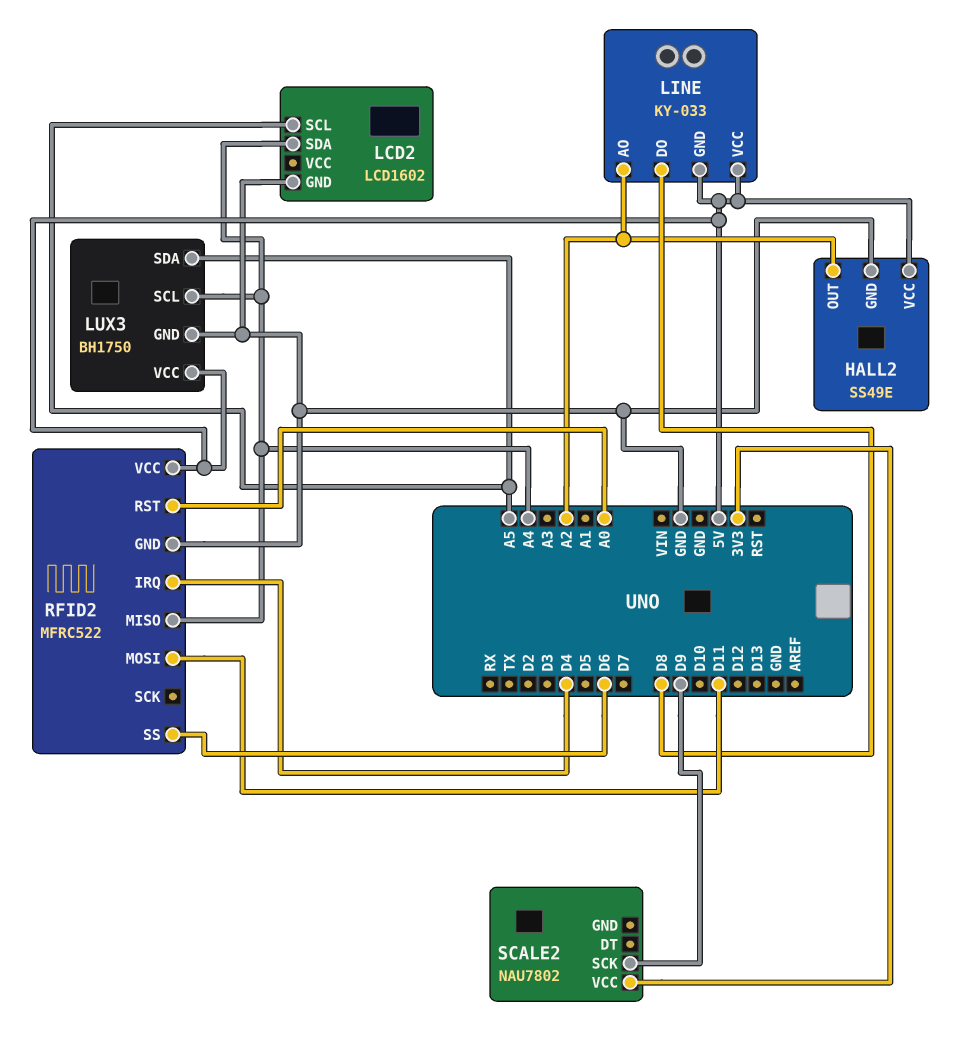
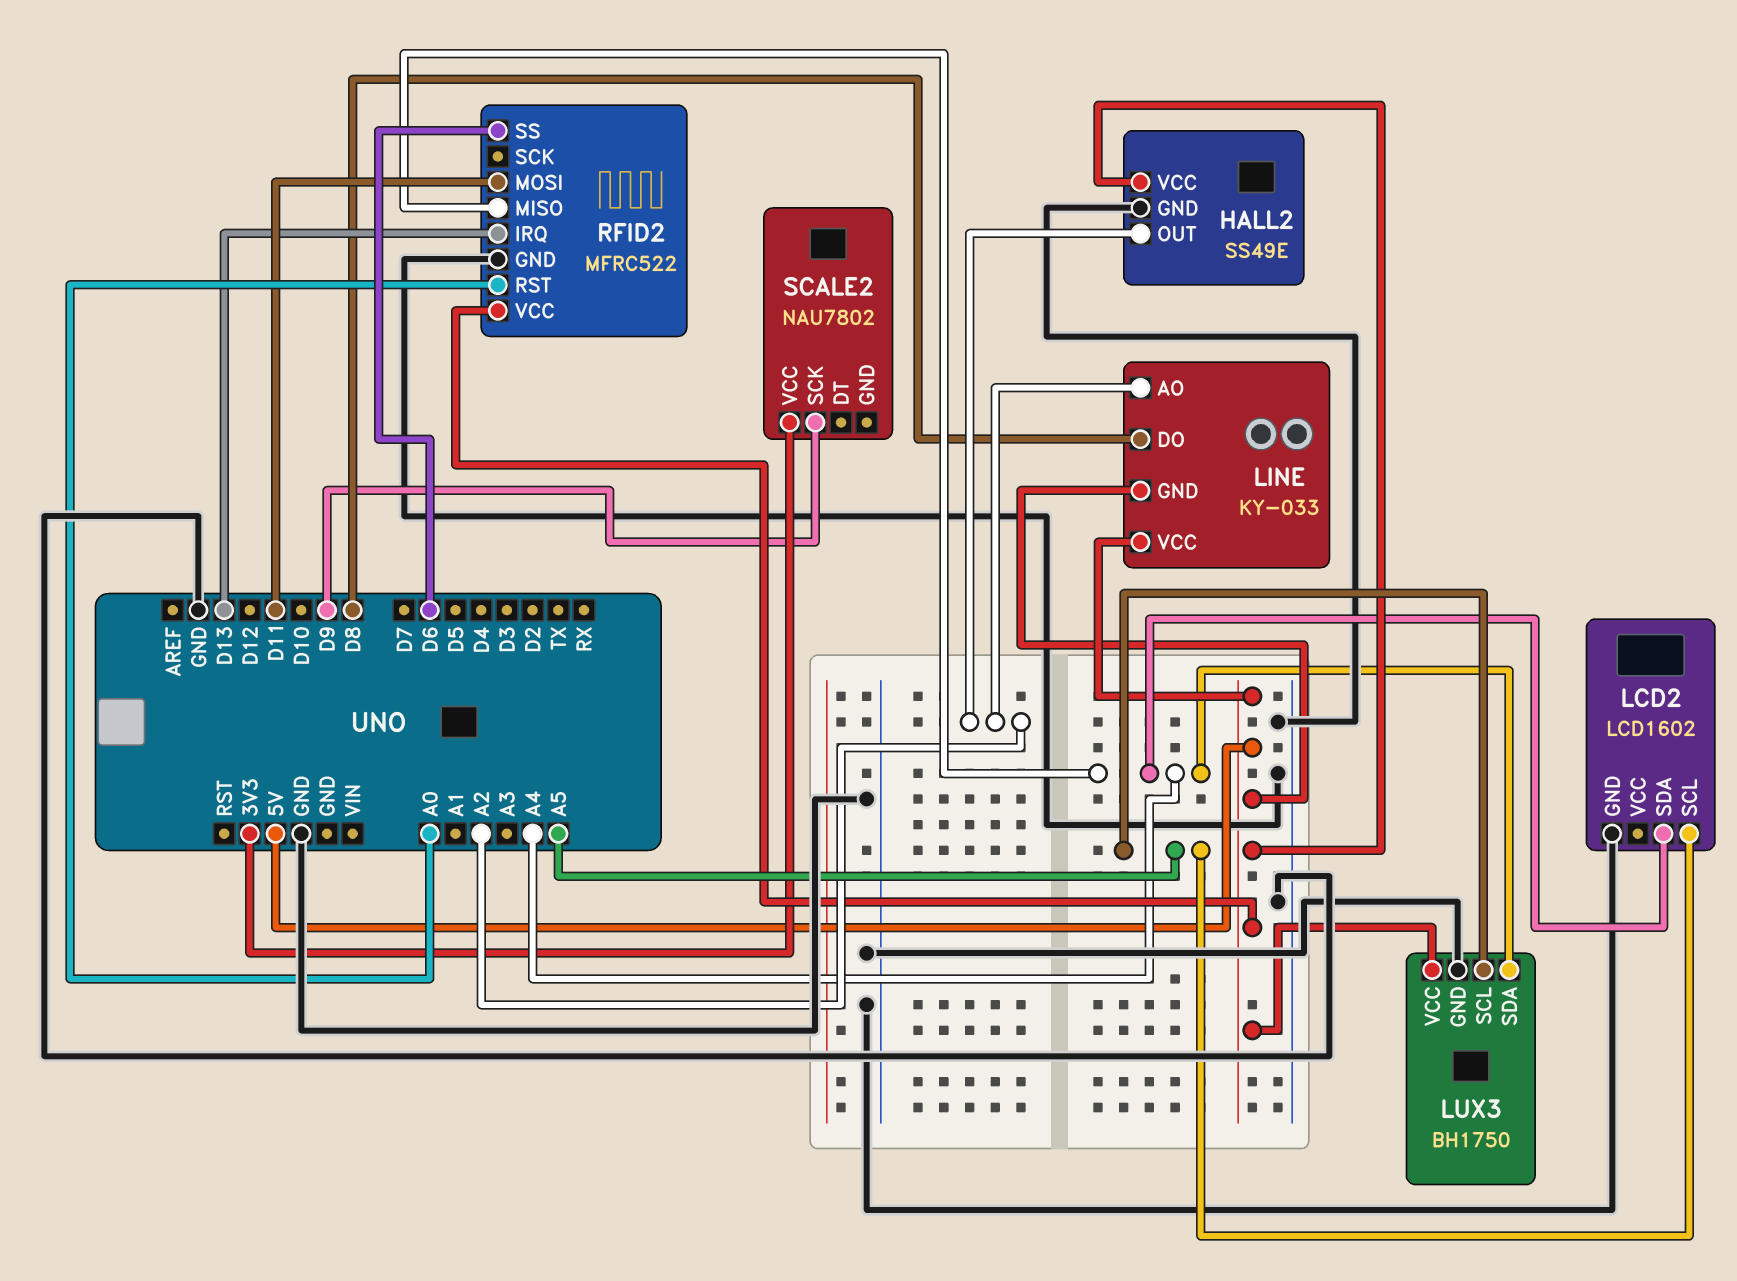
LUX3 pin SCL: A4 -> A5
LUX3 pin SDA: A5 -> A4
RFID2 pin IRQ: D4 -> D13

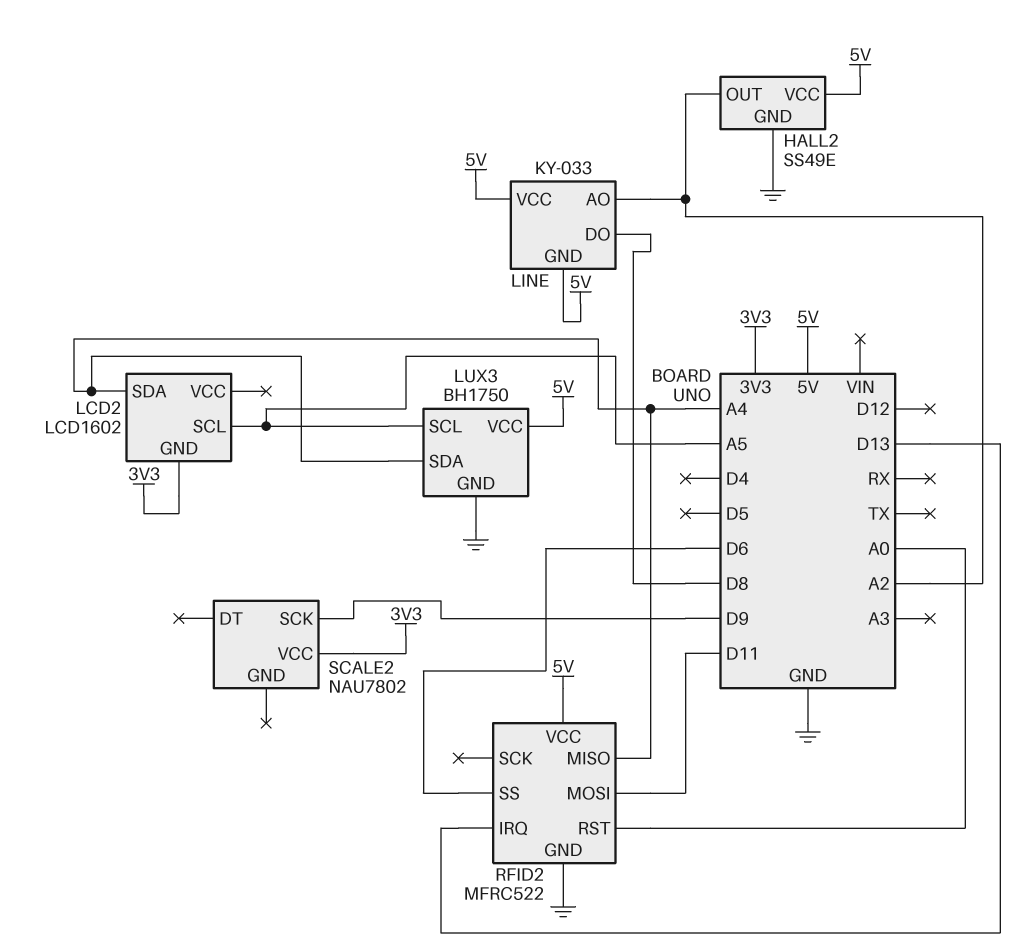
LCD2 pin GND: GND -> 3V3

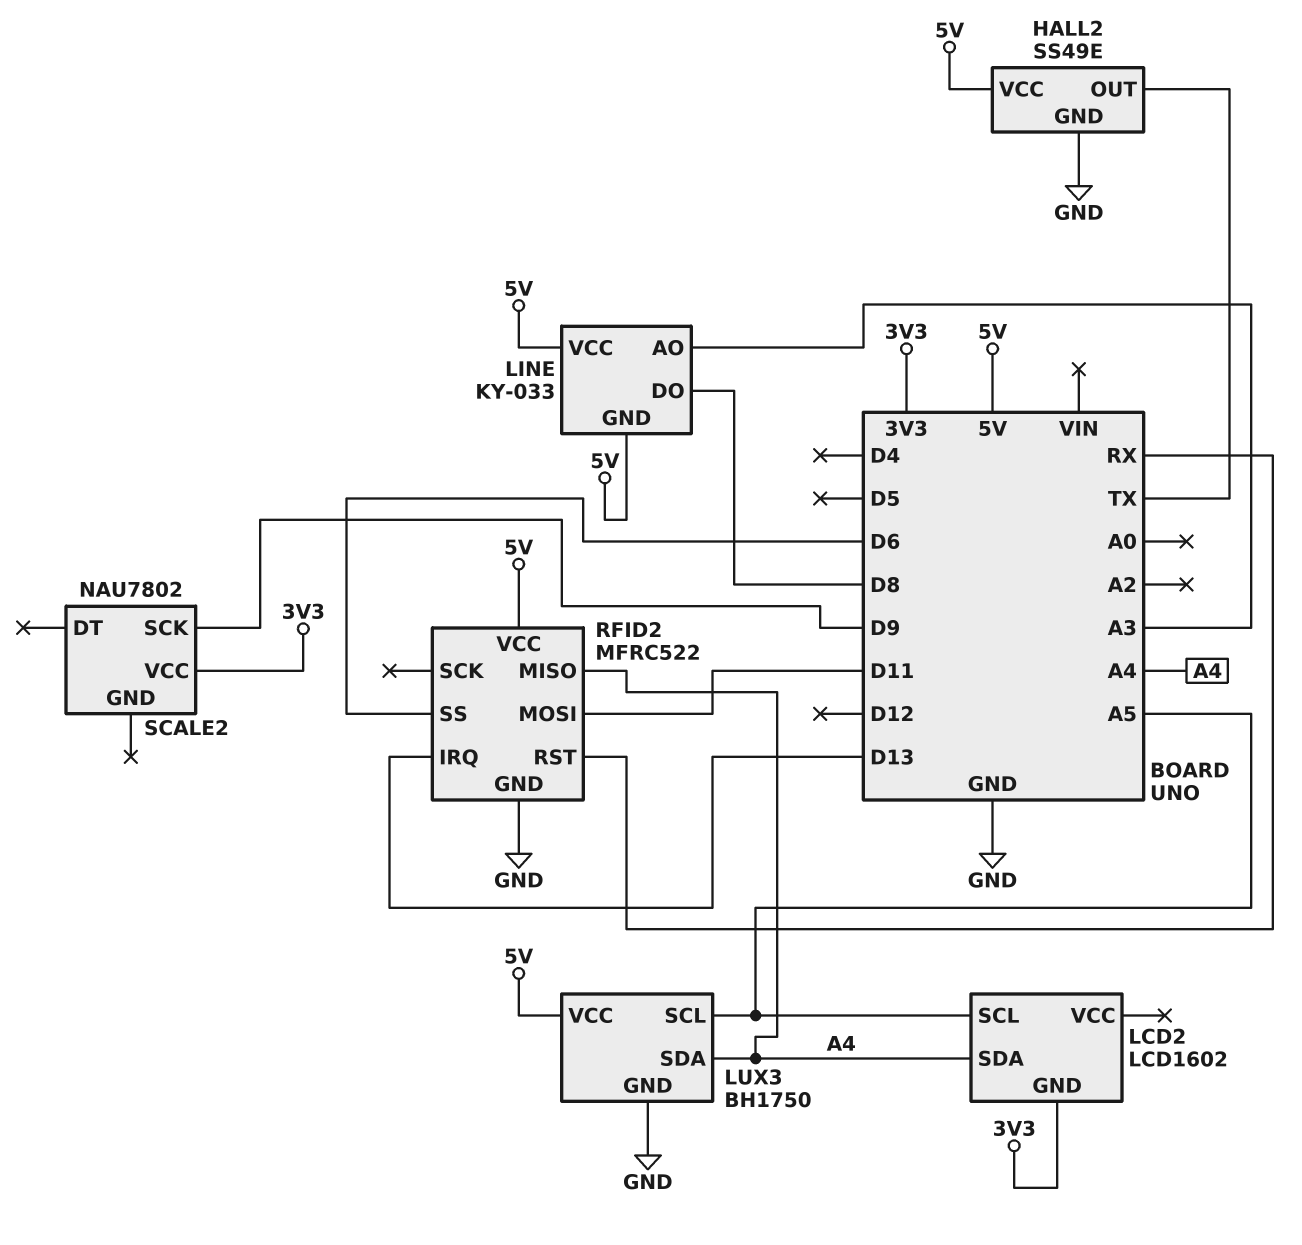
HALL2 pin OUT: A2 -> TX
LINE pin AO: A2 -> A3
RFID2 pin RST: A0 -> RX

